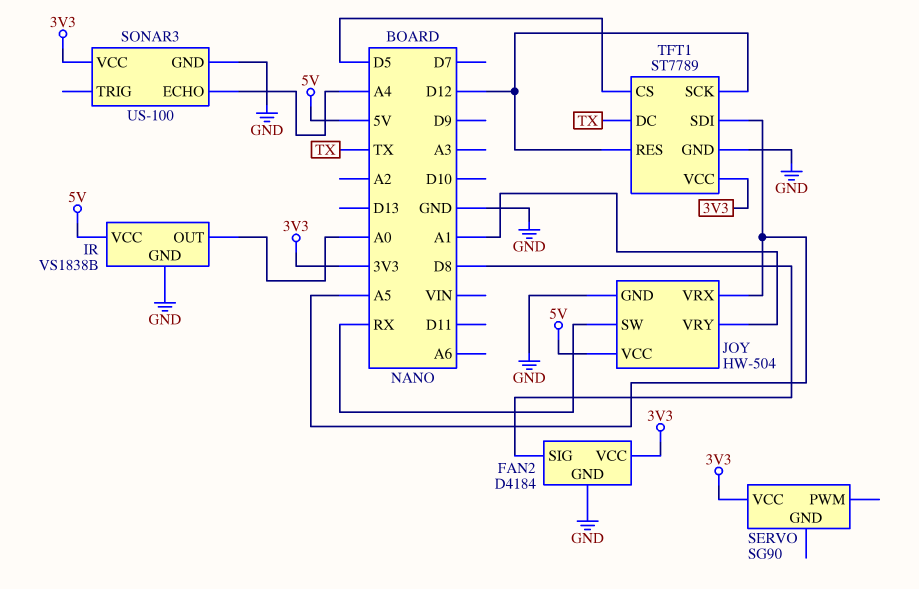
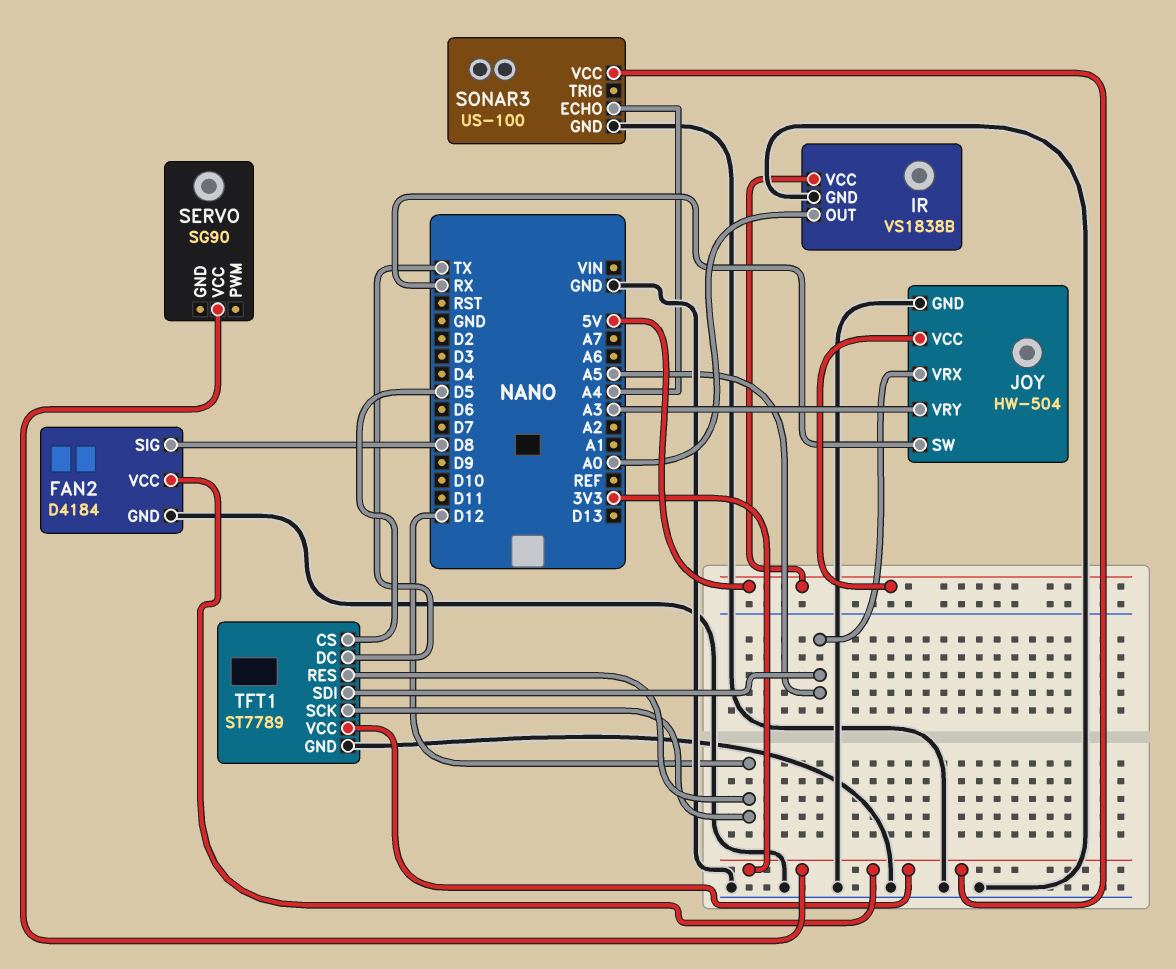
JOY pin VRY: A1 -> A3

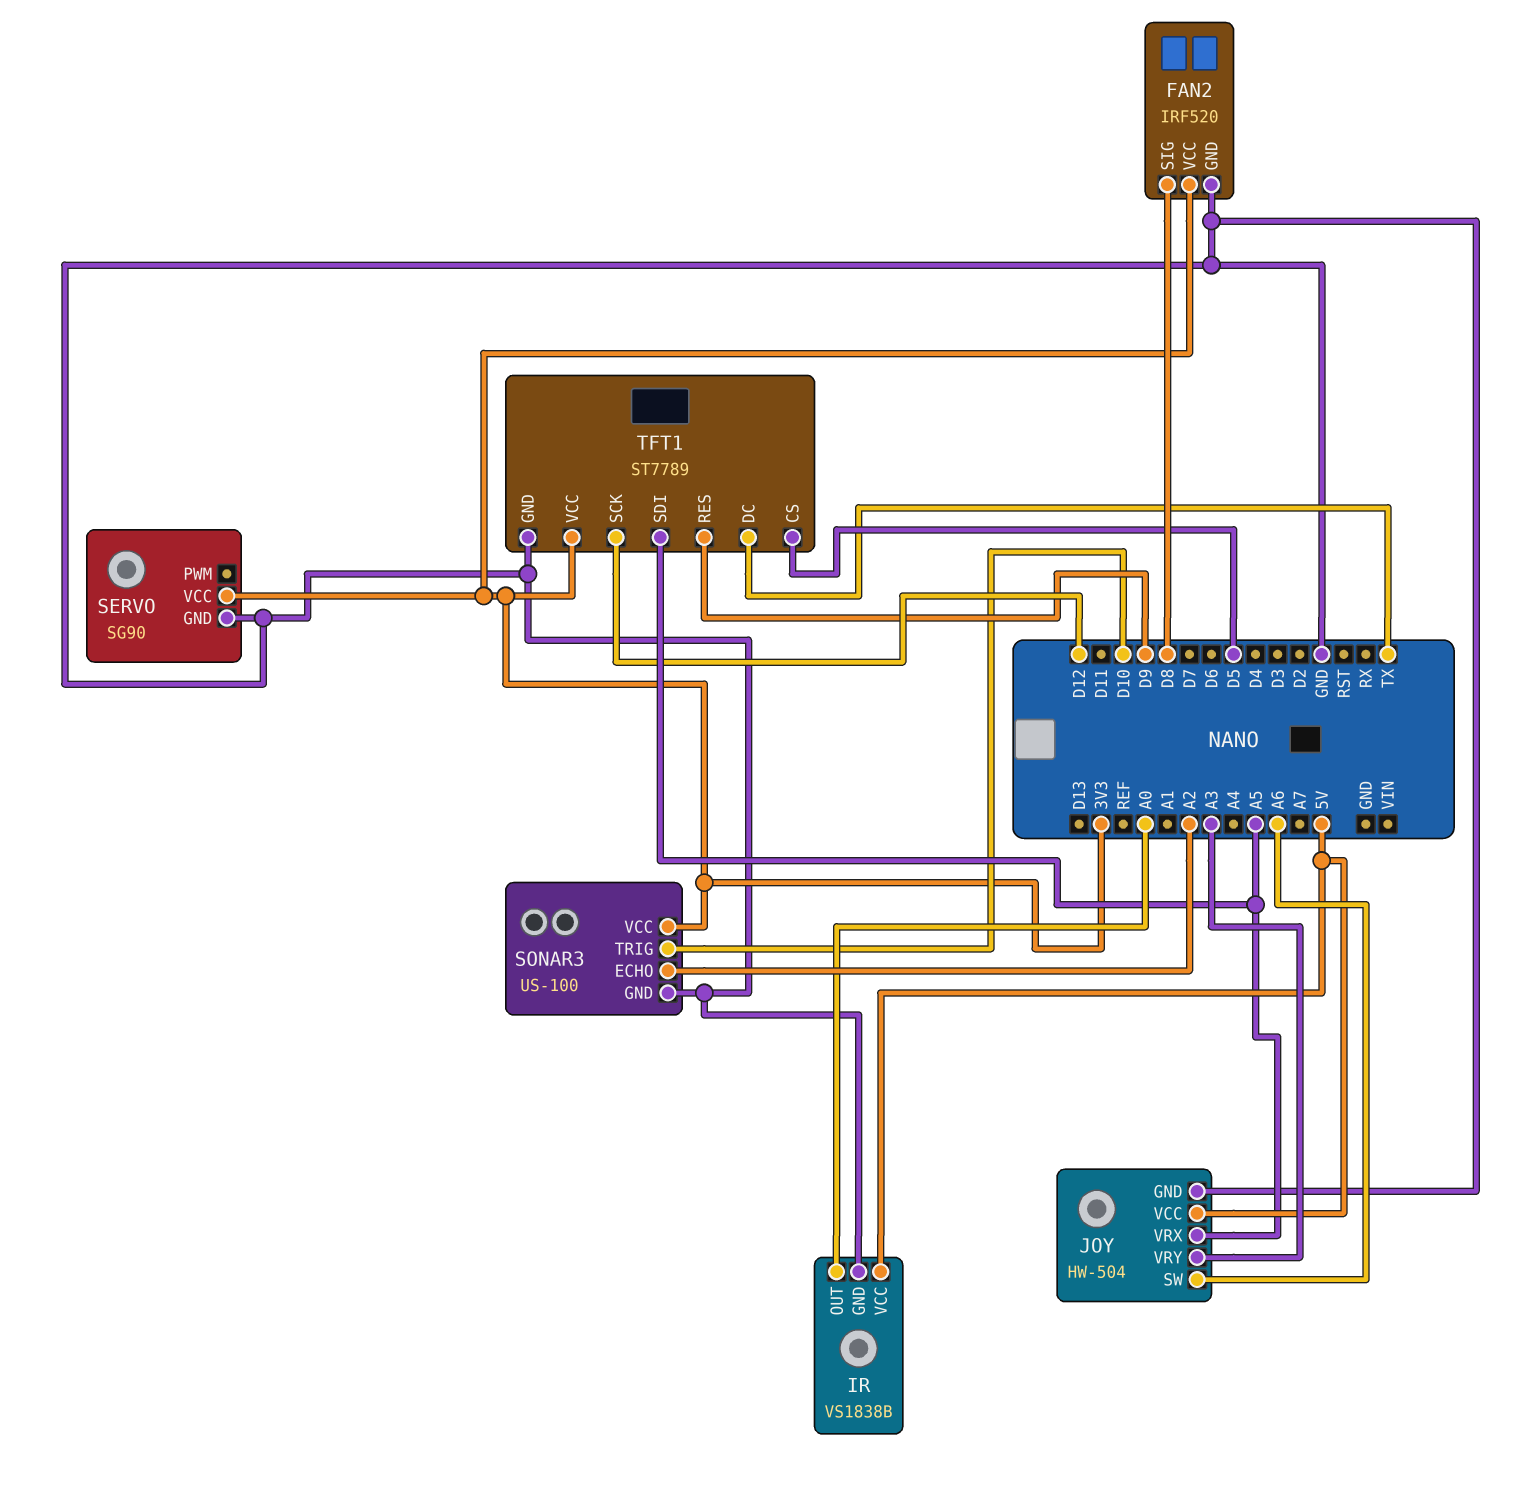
FAN2: D4184 -> IRF520
JOY pin SW: RX -> A6
SERVO pin GND: none -> GND
SONAR3 pin ECHO: A4 -> A2
SONAR3 pin TRIG: none -> D10
TFT1 pin RES: D12 -> D9

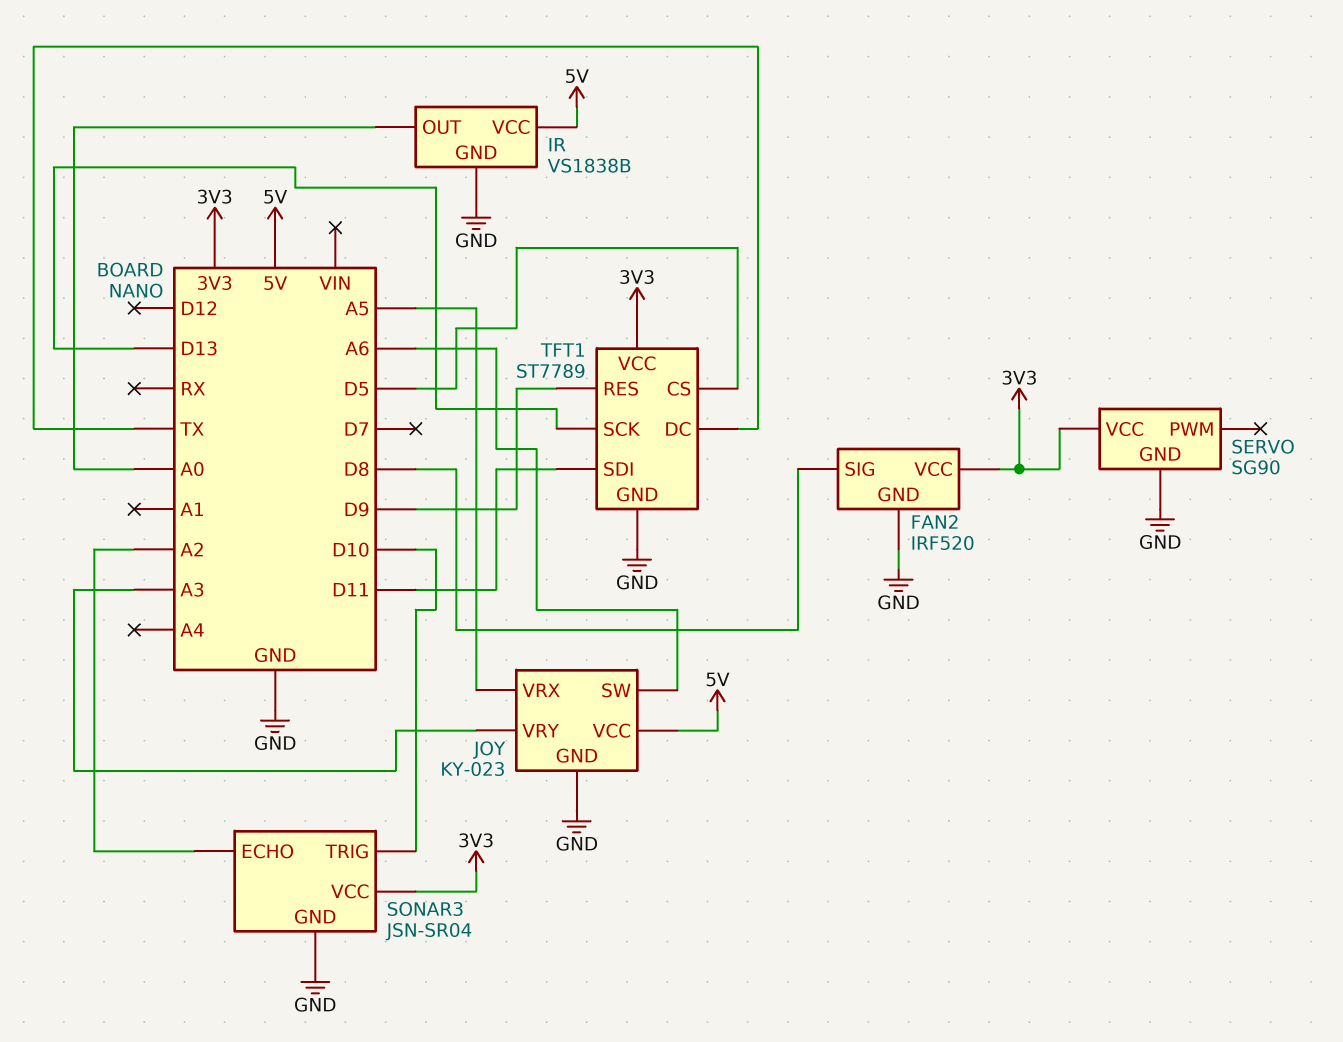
JOY: HW-504 -> KY-023
SONAR3: US-100 -> JSN-SR04
TFT1 pin SCK: D12 -> D13
TFT1 pin SDI: A5 -> D11

